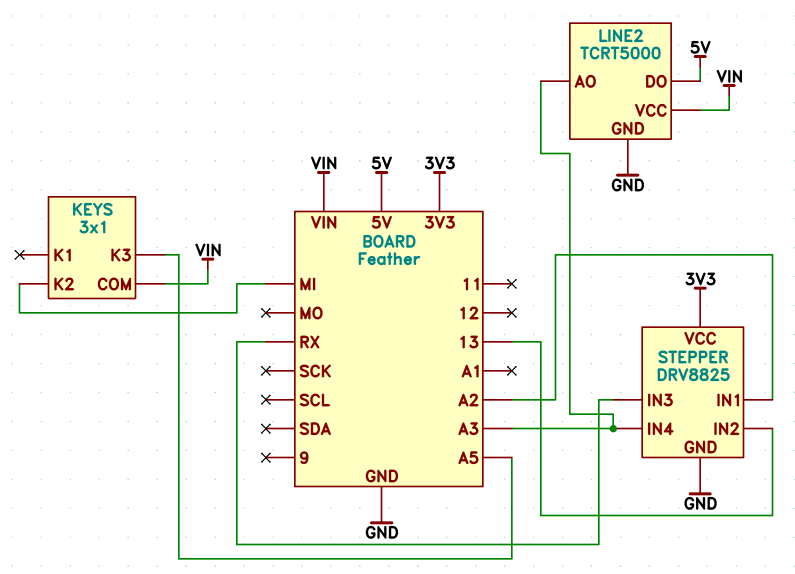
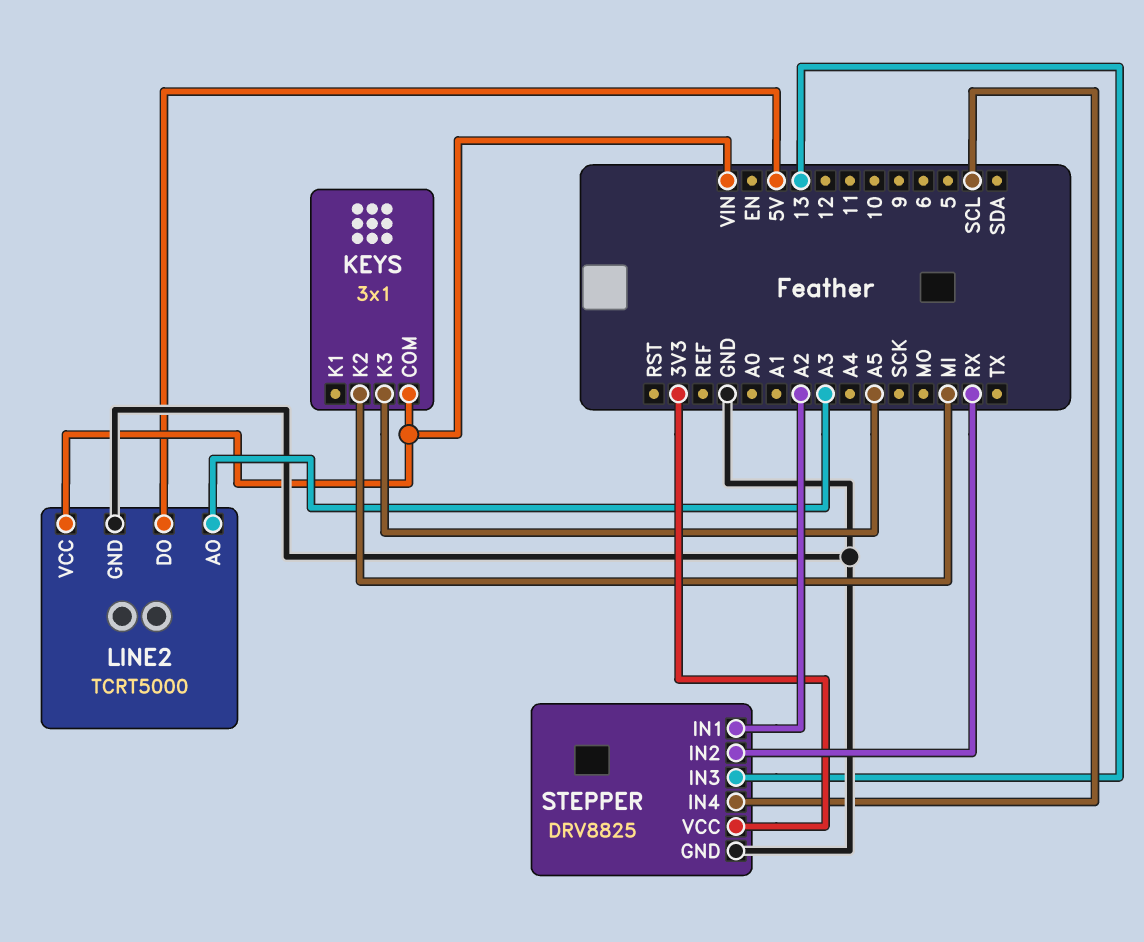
STEPPER pin IN2: 13 -> RX
STEPPER pin IN3: RX -> 13
STEPPER pin IN4: A3 -> SCL

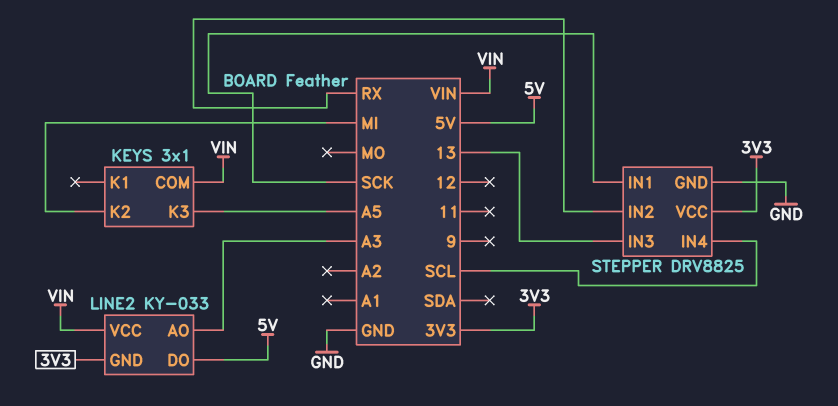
LINE2: TCRT5000 -> KY-033
LINE2 pin GND: GND -> 3V3
STEPPER pin IN1: A2 -> SCK

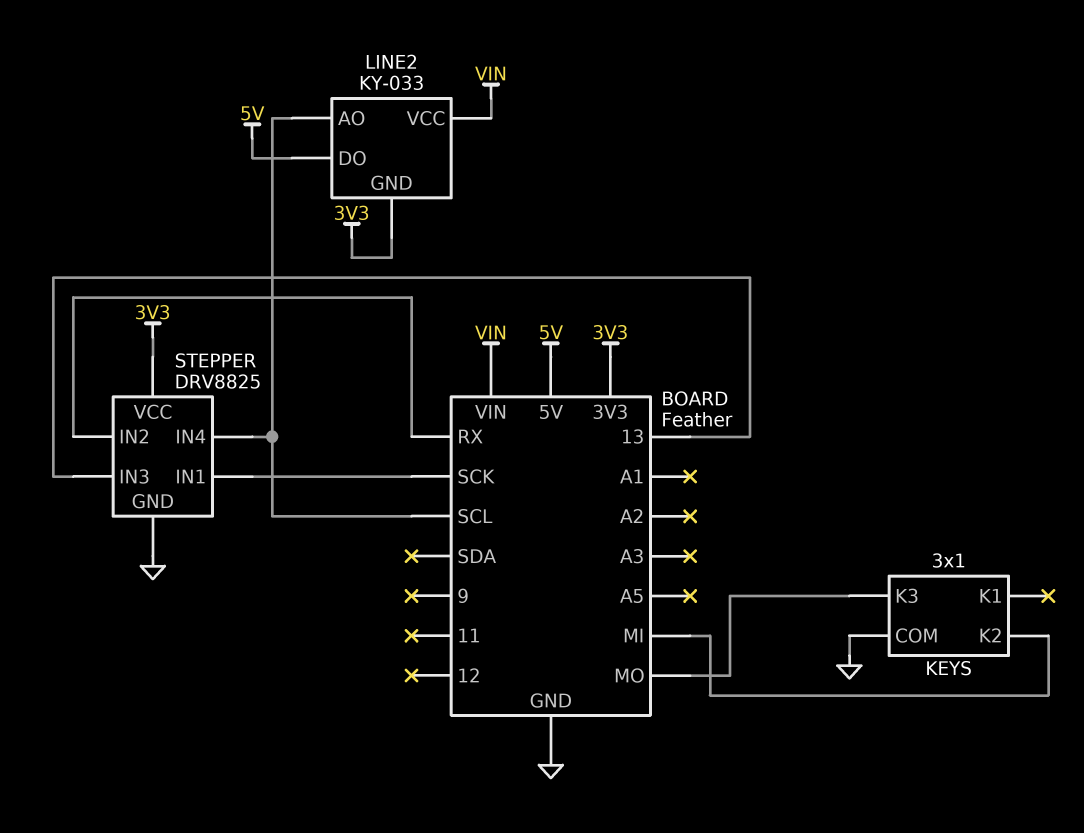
KEYS pin COM: VIN -> GND
KEYS pin K3: A5 -> MO
LINE2 pin AO: A3 -> SCL

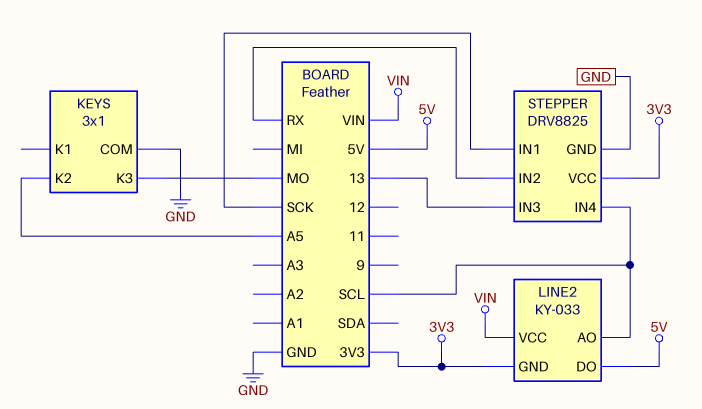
KEYS pin K2: MI -> A5

